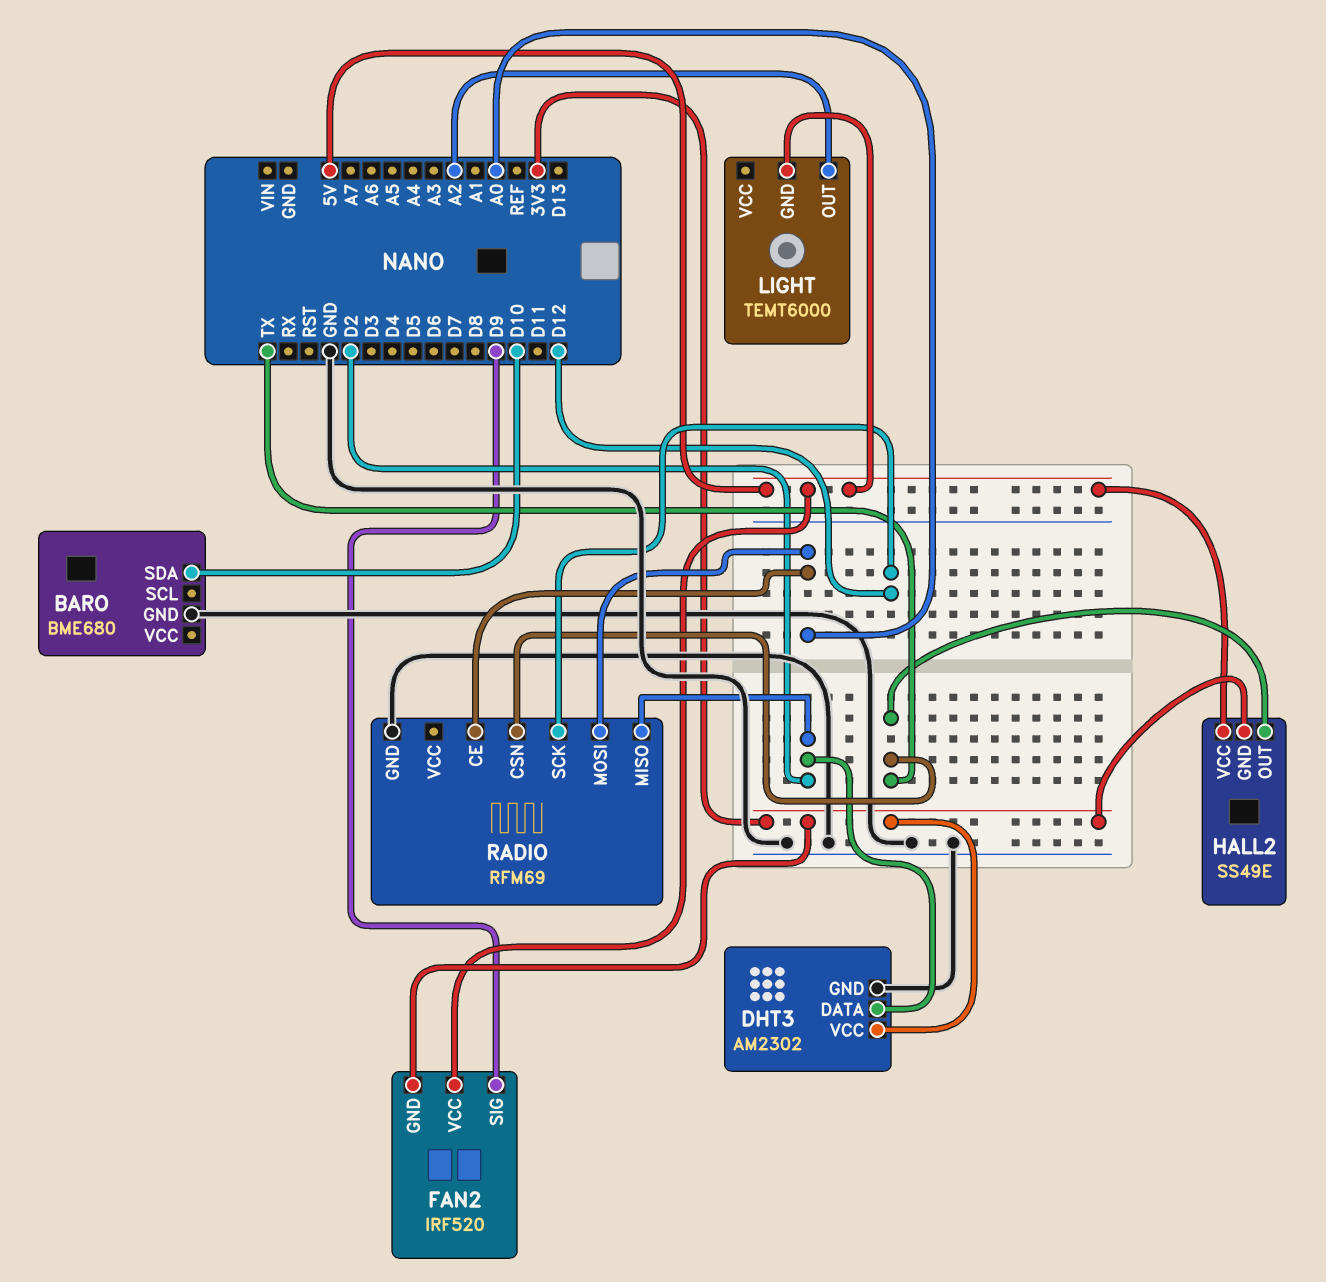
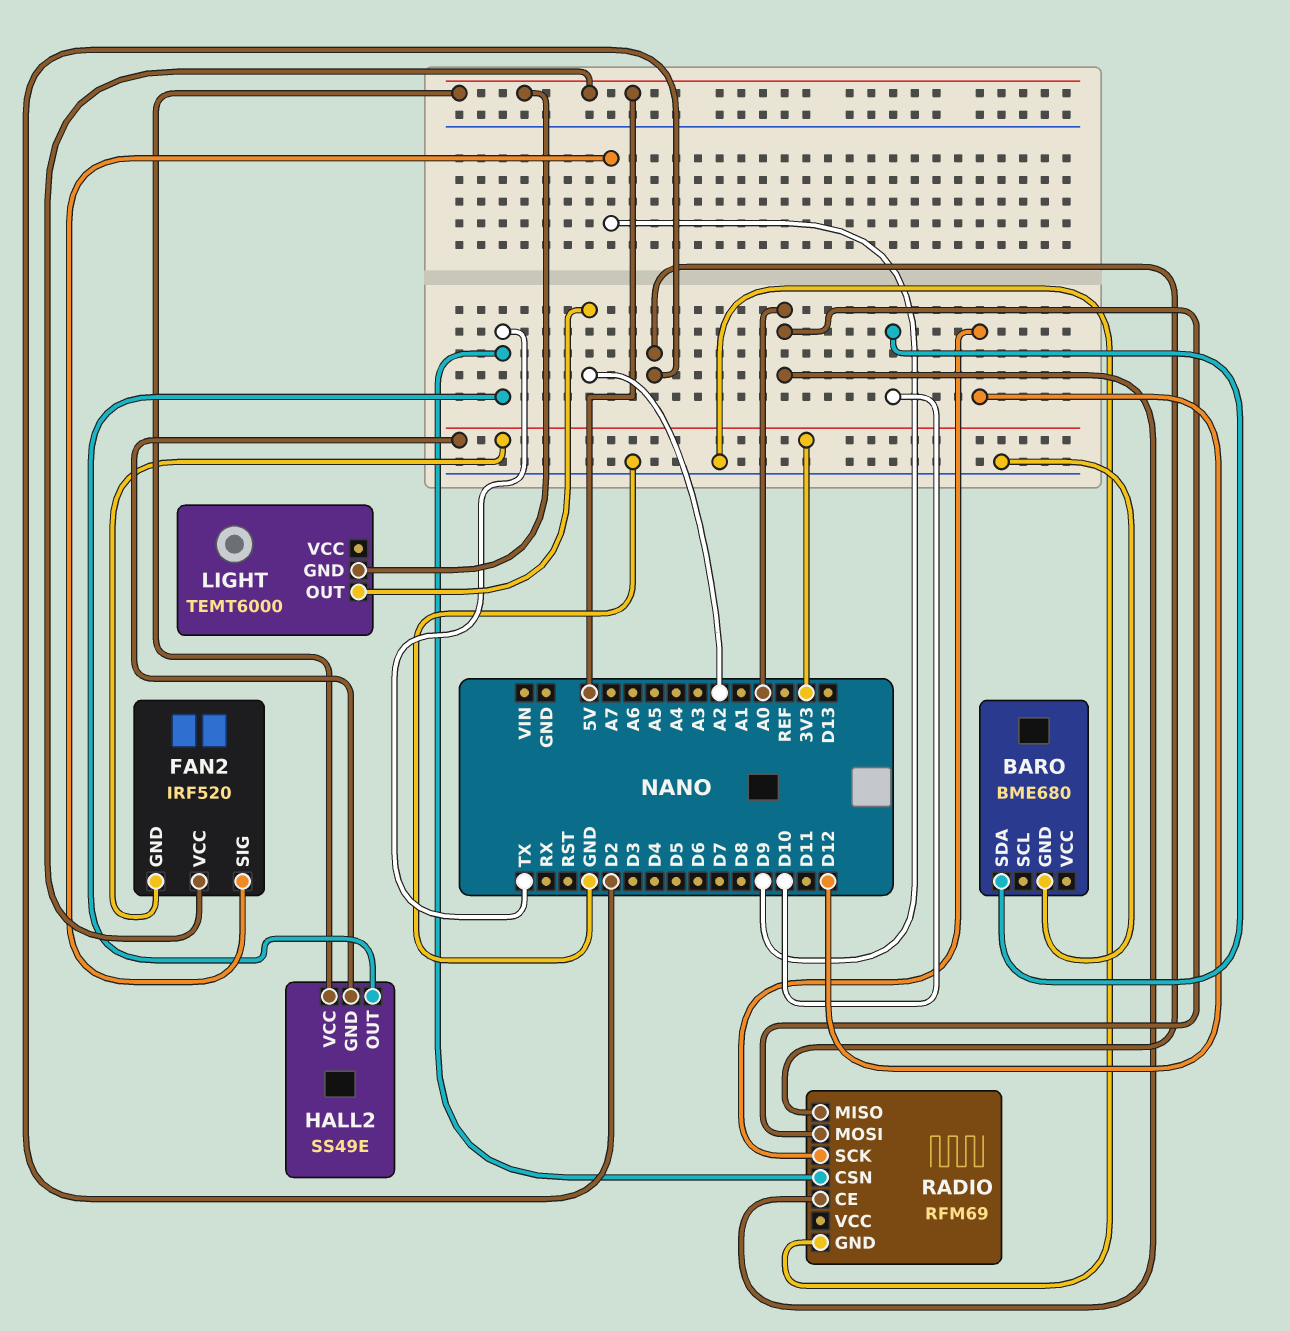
DHT3: AM2302 -> none
DHT3 pin DATA: D2 -> none
DHT3 pin GND: GND -> none
DHT3 pin VCC: 3V3 -> none

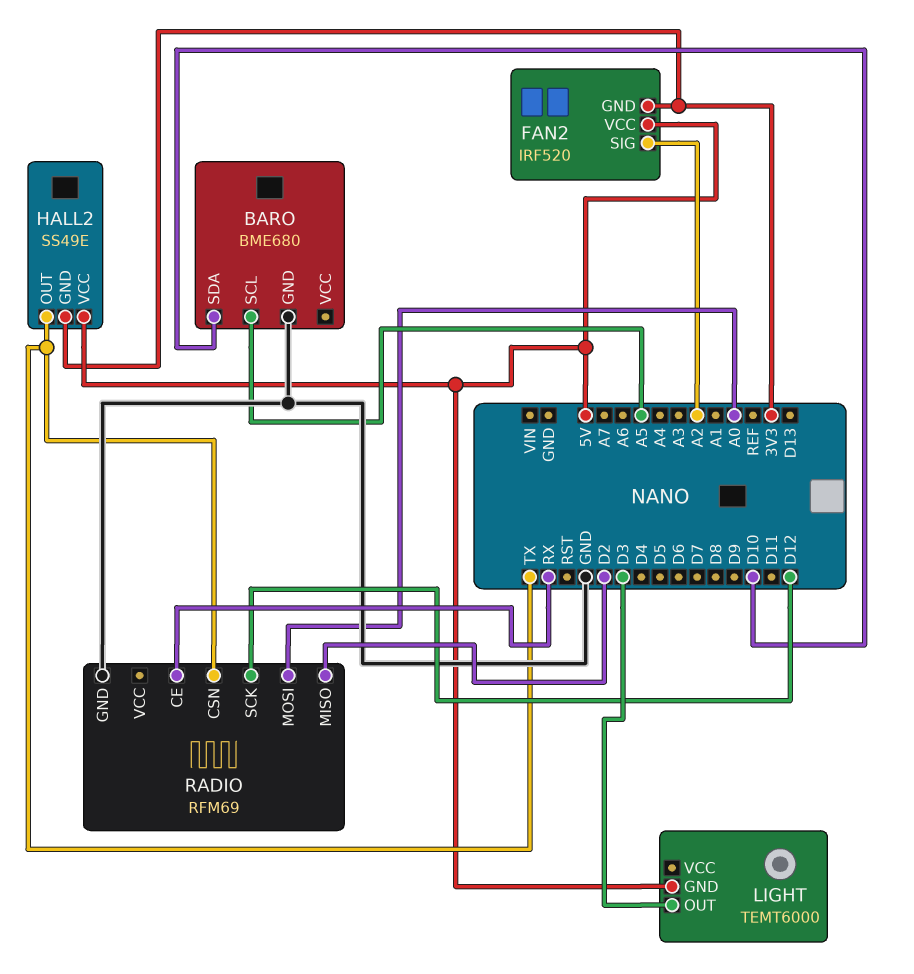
BARO pin SCL: none -> A5
FAN2 pin SIG: D9 -> A2
LIGHT pin OUT: A2 -> D3
RADIO pin CE: A0 -> RX

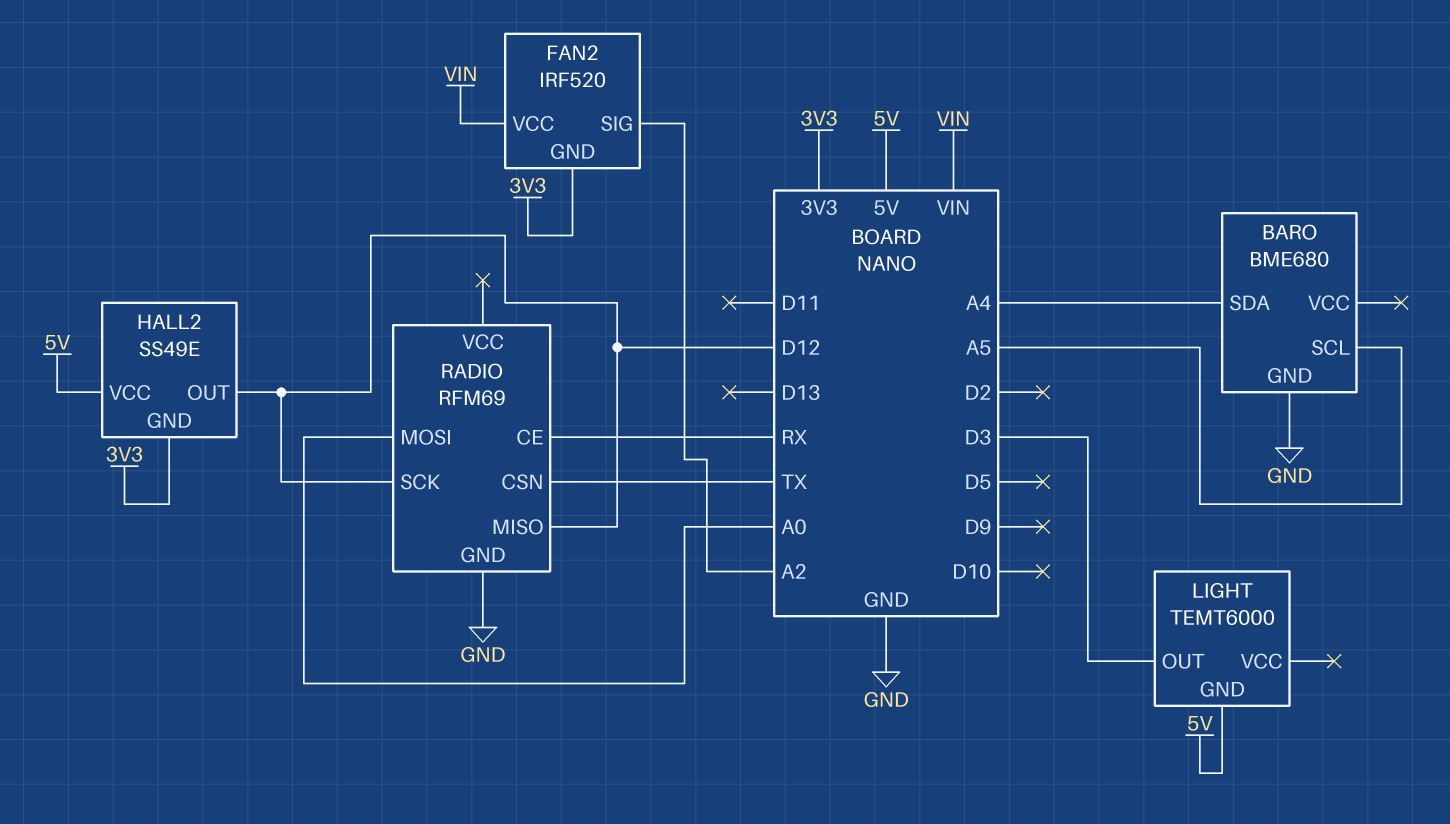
BARO pin SDA: D10 -> A4
FAN2 pin VCC: 5V -> VIN
HALL2 pin OUT: TX -> D12
RADIO pin MISO: D2 -> D12

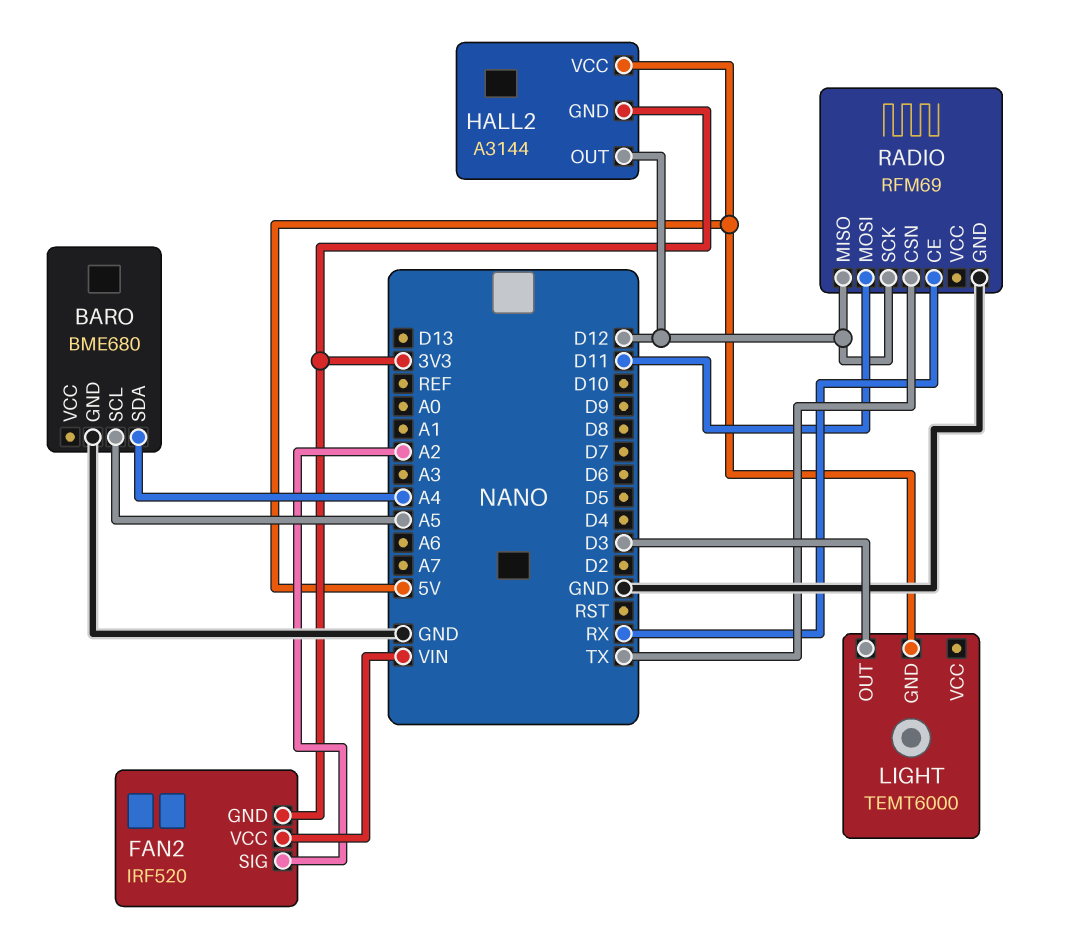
HALL2: SS49E -> A3144
RADIO pin MOSI: A0 -> D11

